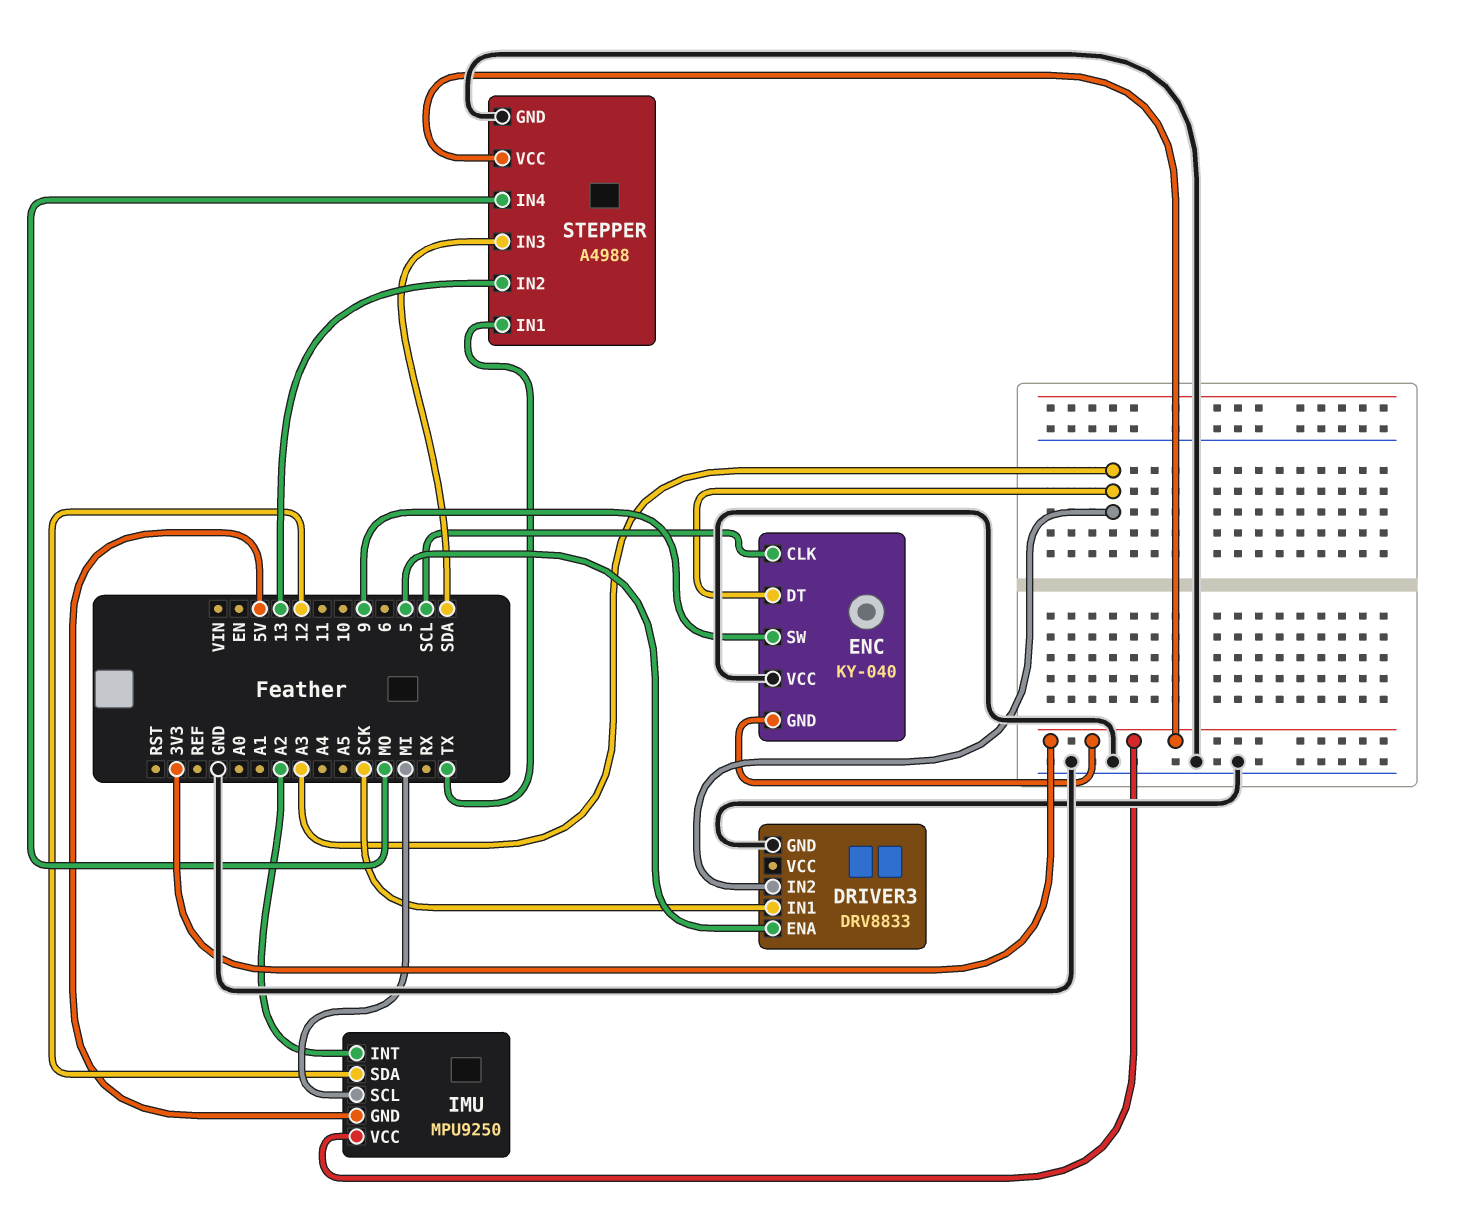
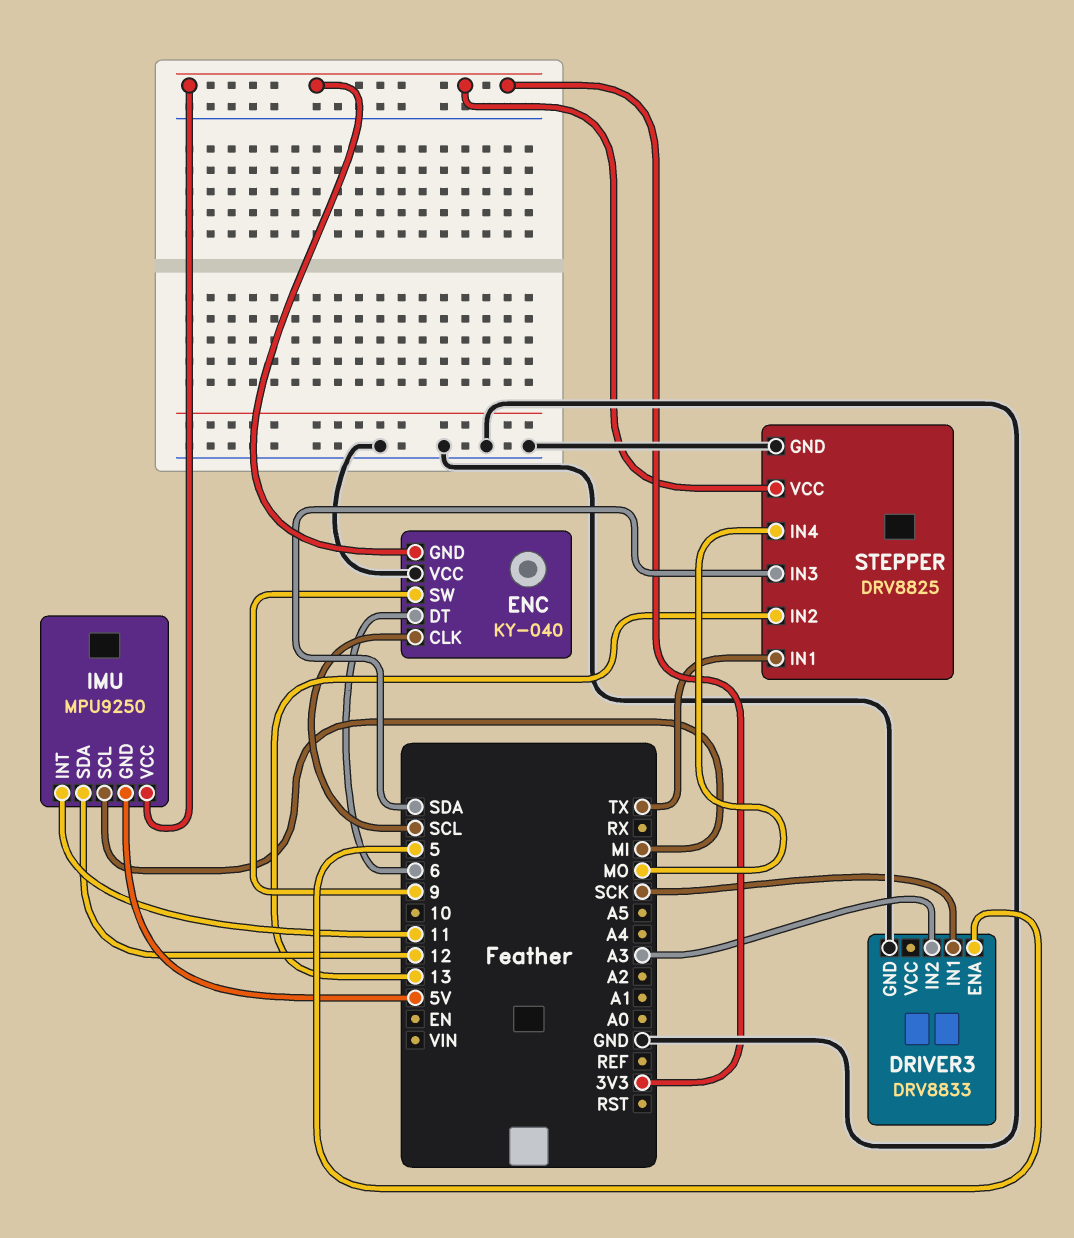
ENC pin DT: A3 -> 6
IMU pin INT: A2 -> 11
STEPPER: A4988 -> DRV8825

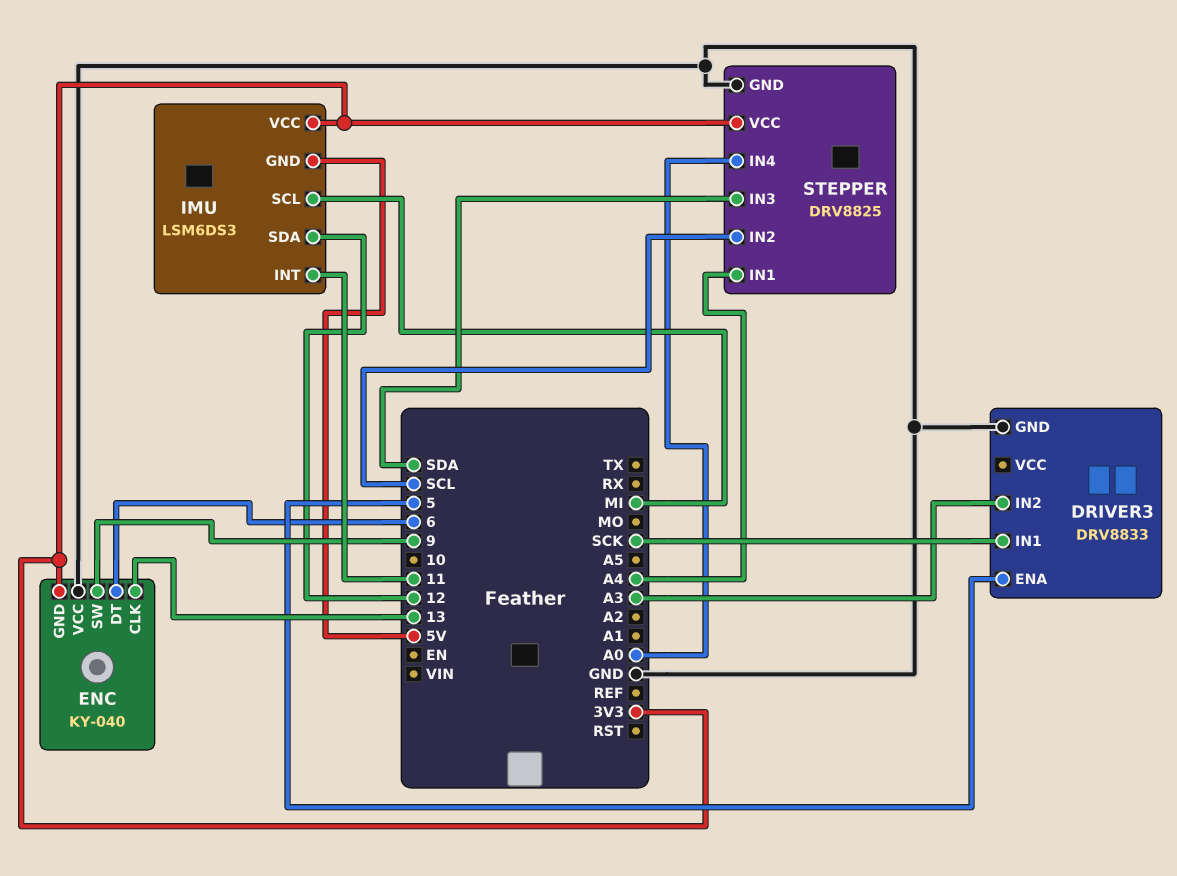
ENC pin CLK: SCL -> 13
IMU: MPU9250 -> LSM6DS3
STEPPER pin IN1: TX -> A4
STEPPER pin IN2: 13 -> SCL
STEPPER pin IN4: MO -> A0

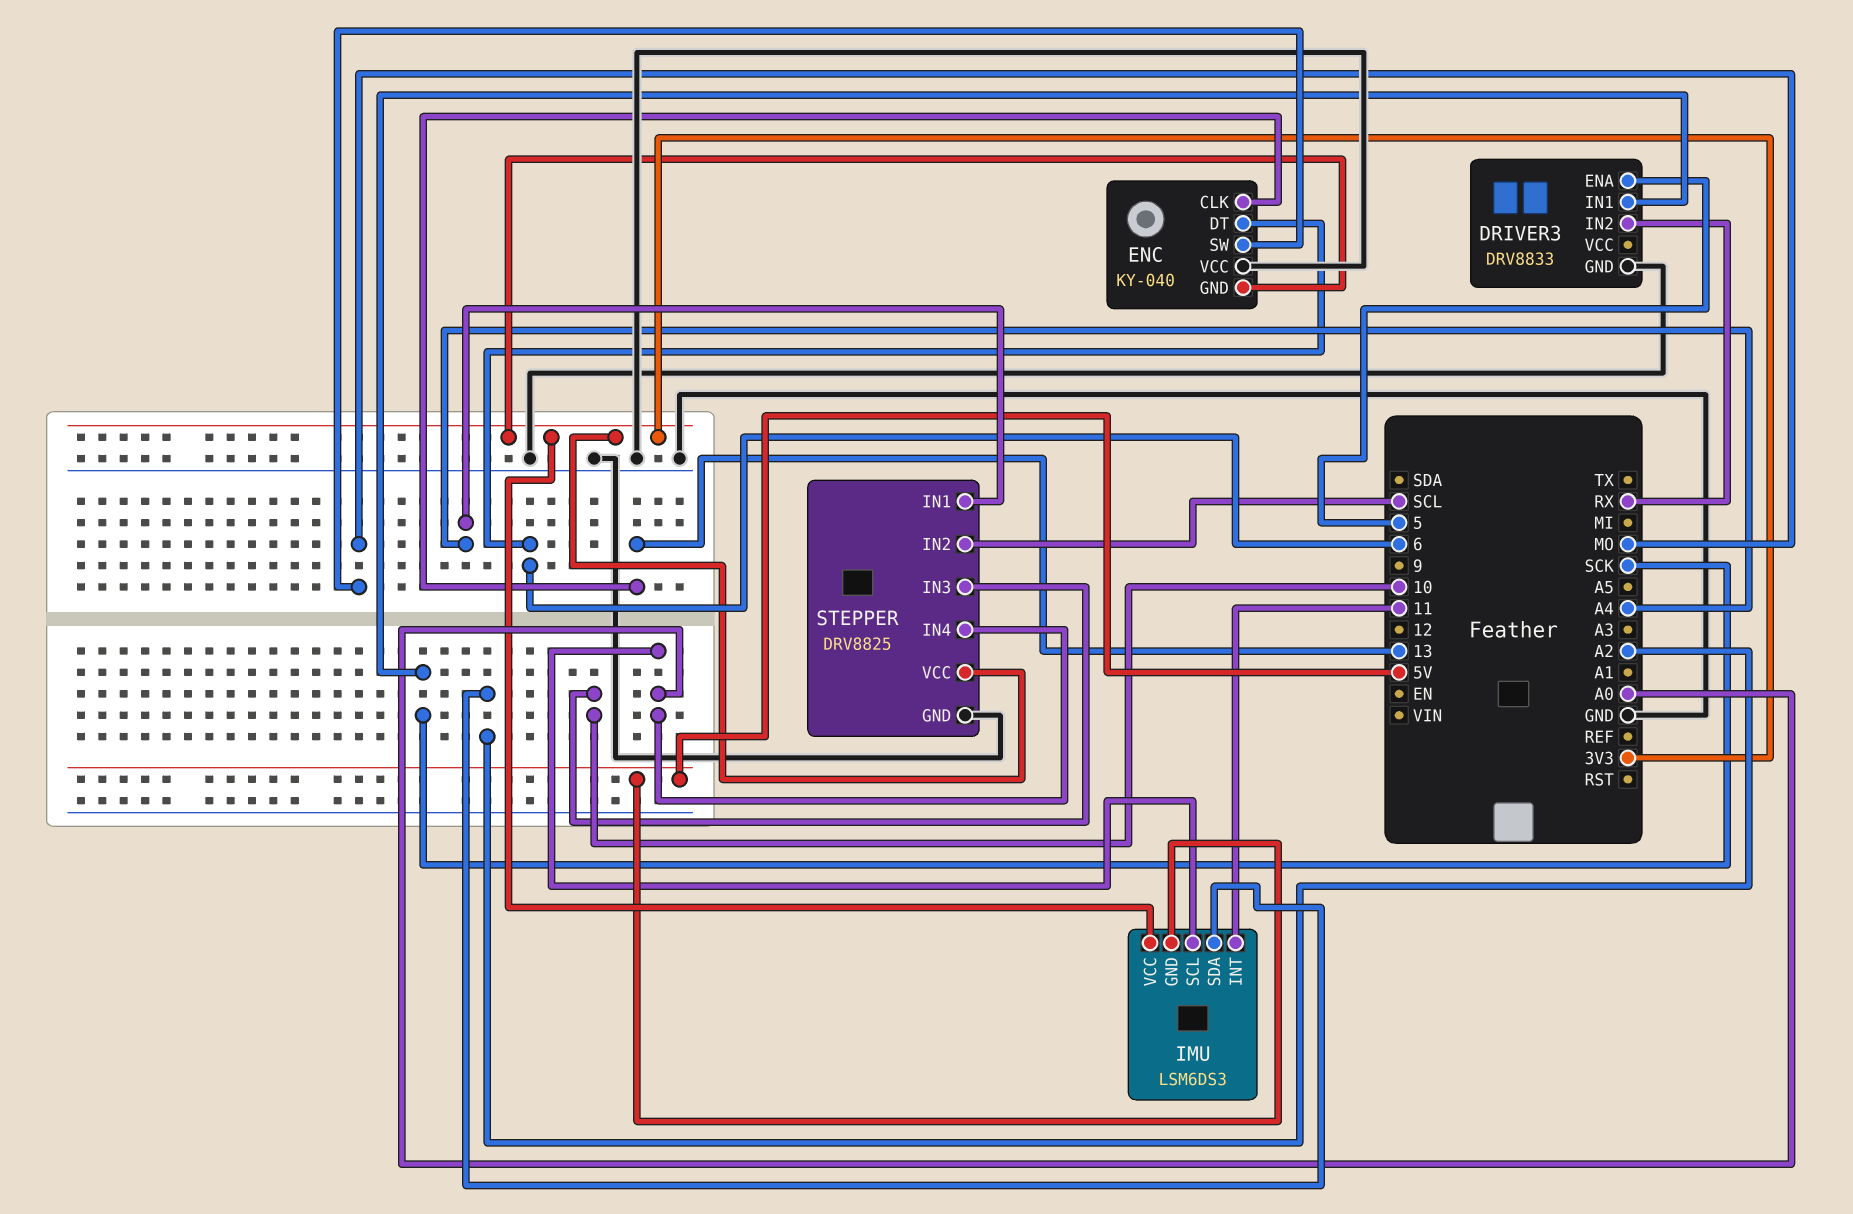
DRIVER3 pin IN2: A3 -> RX
ENC pin SW: 9 -> MO
IMU pin SCL: MI -> A0
IMU pin SDA: 12 -> A2
STEPPER pin IN3: SDA -> 10

